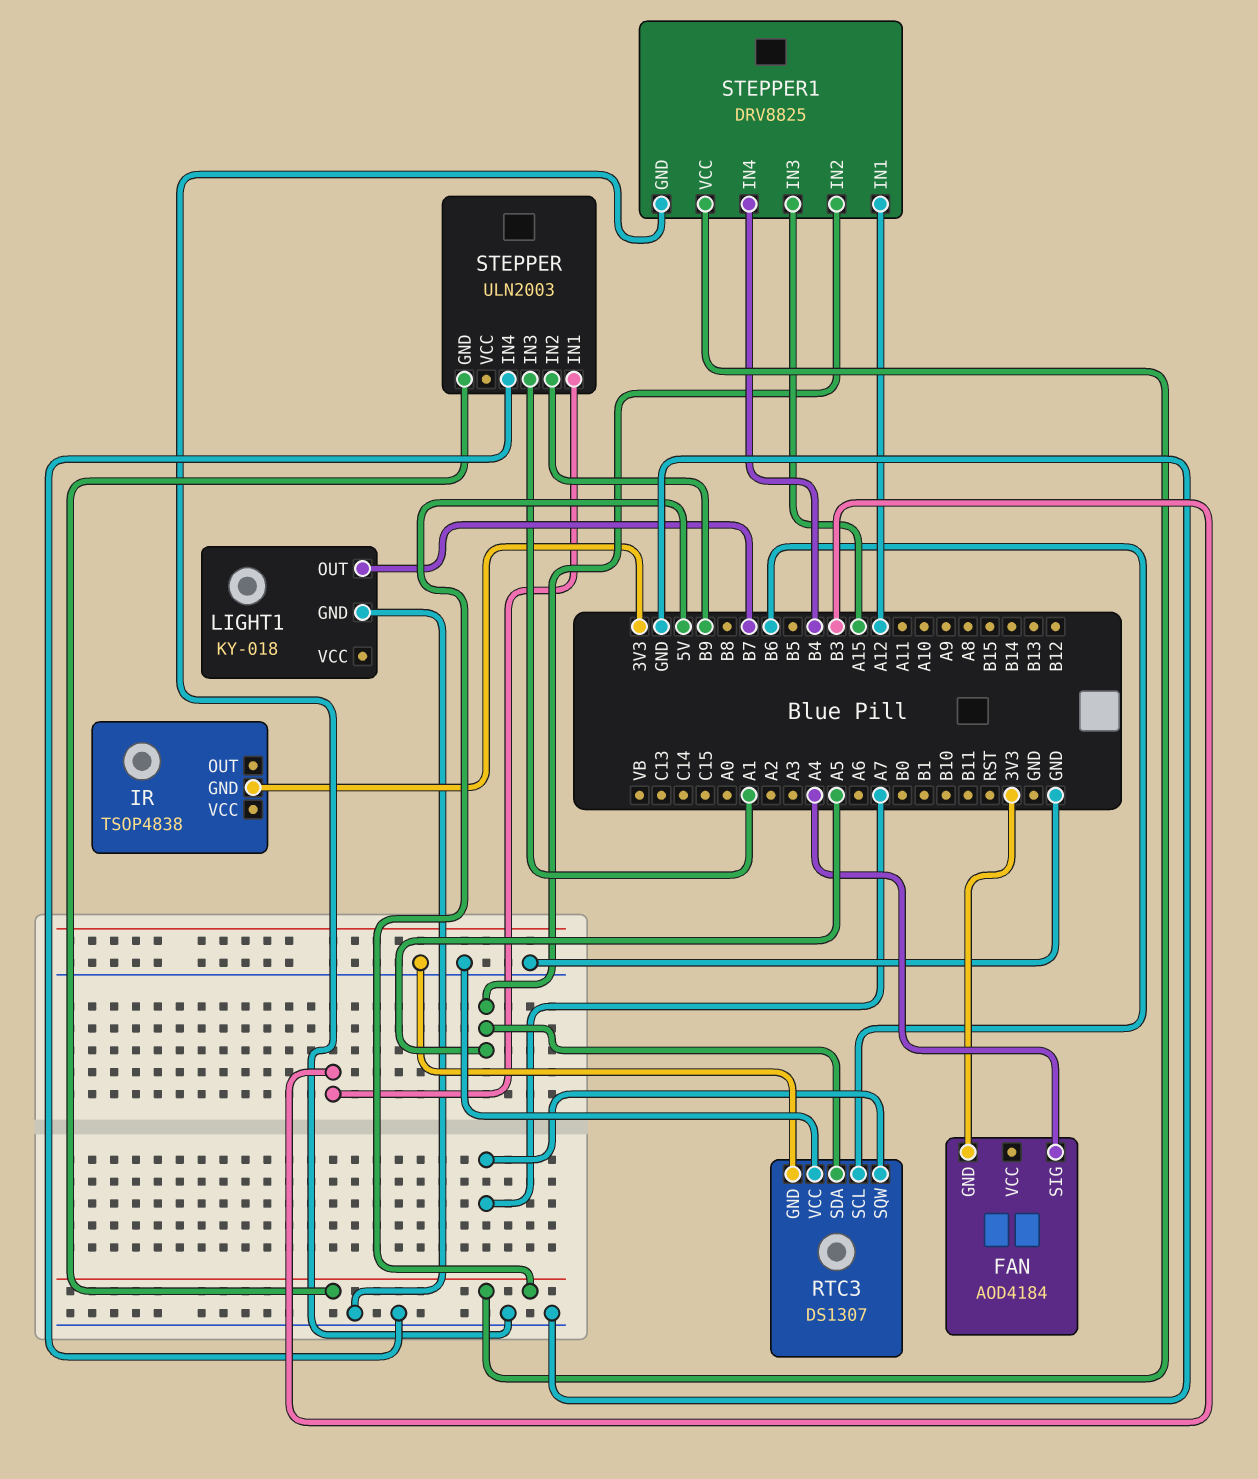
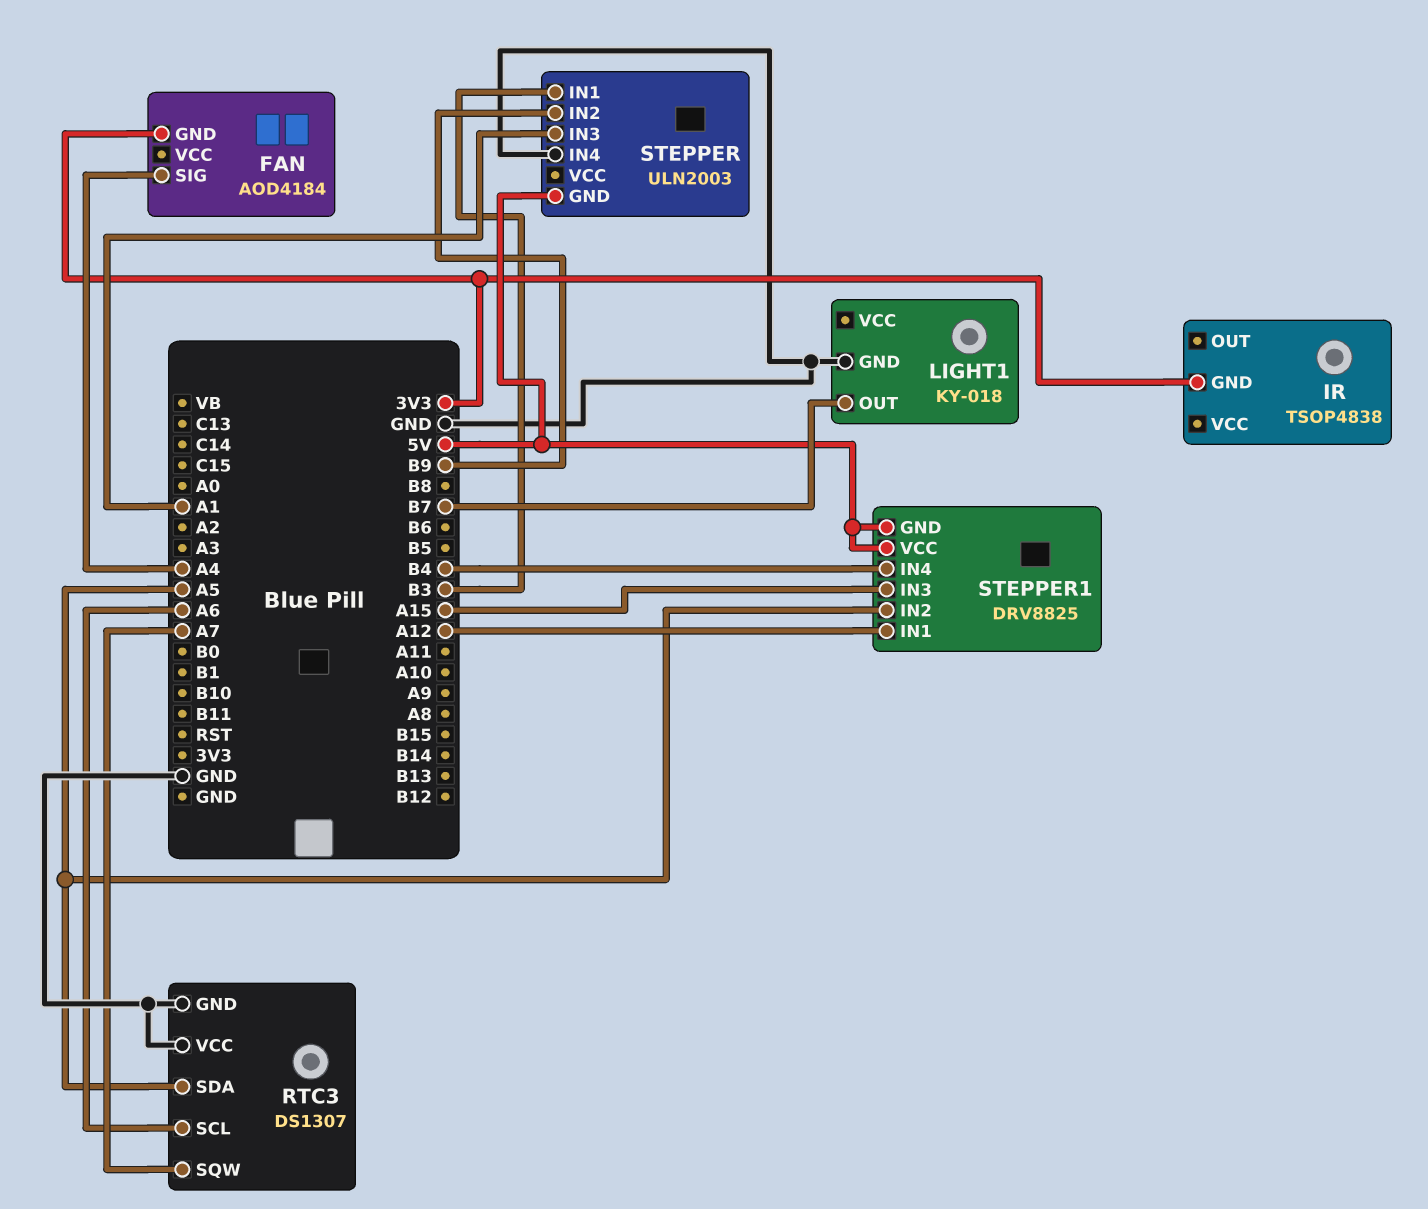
RTC3 pin SCL: B6 -> A6
STEPPER1 pin GND: GND -> 5V

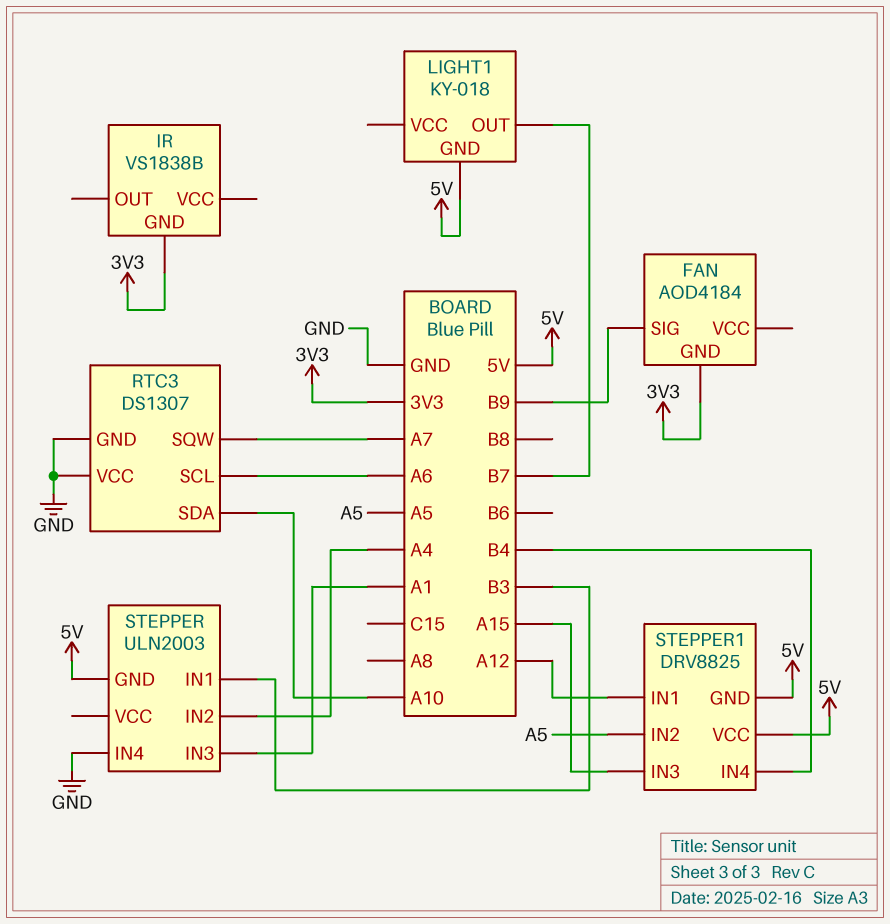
FAN pin SIG: A4 -> B9
IR: TSOP4838 -> VS1838B
LIGHT1 pin GND: GND -> 5V
RTC3 pin SDA: A5 -> A10
STEPPER pin IN2: B9 -> A4

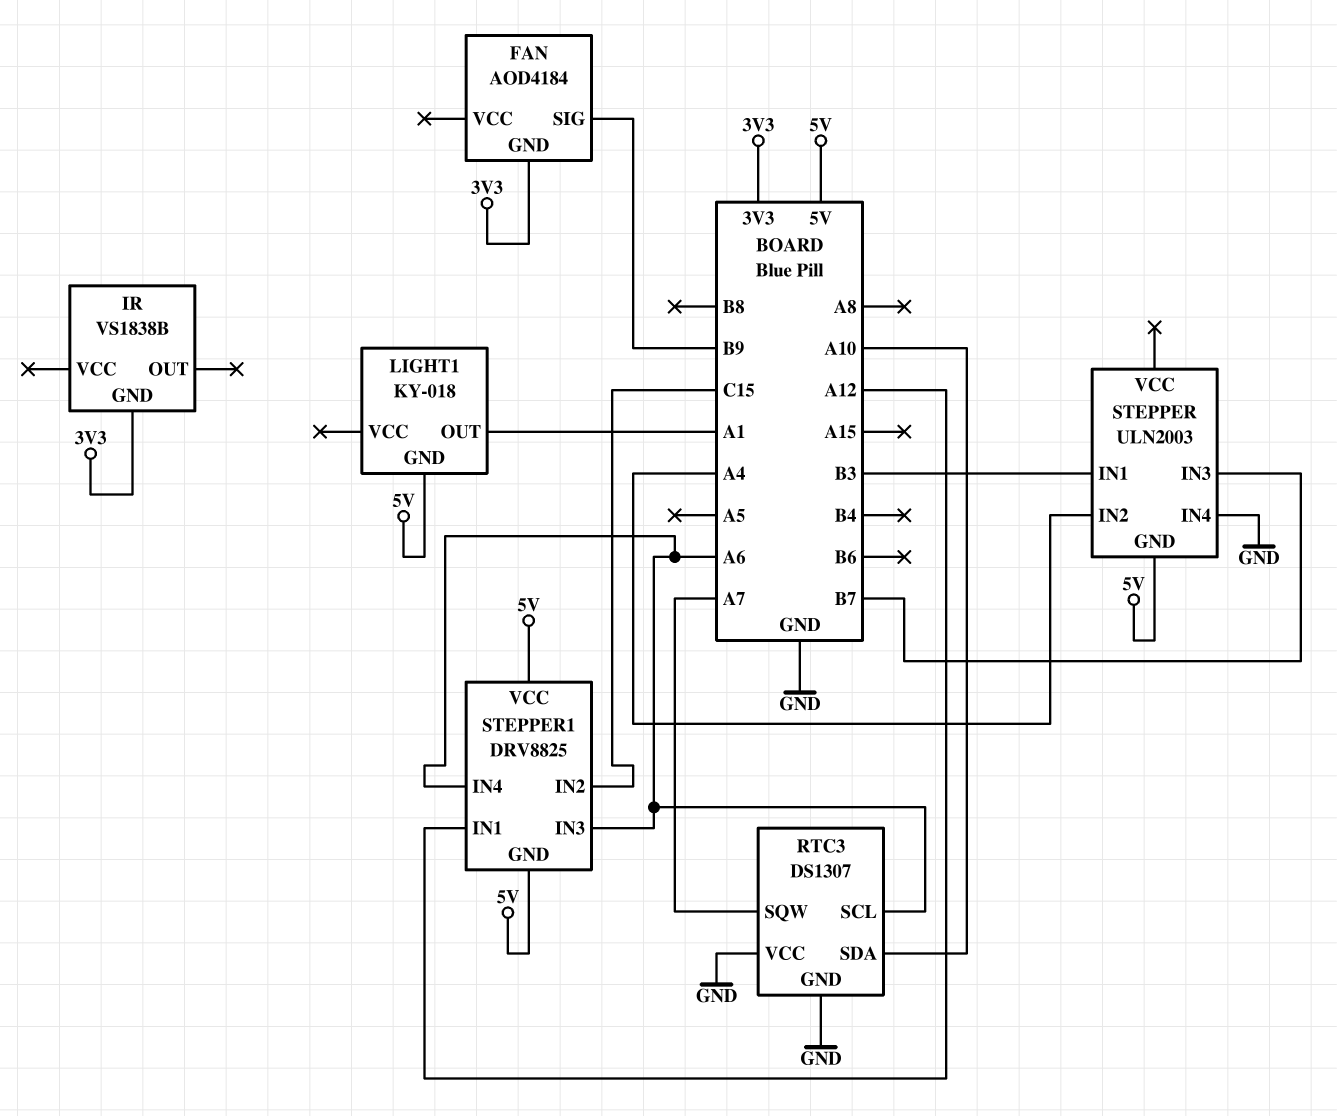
LIGHT1 pin OUT: B7 -> A1
STEPPER pin IN3: A1 -> B7
STEPPER1 pin IN2: A5 -> C15
STEPPER1 pin IN3: A15 -> A6
STEPPER1 pin IN4: B4 -> A6

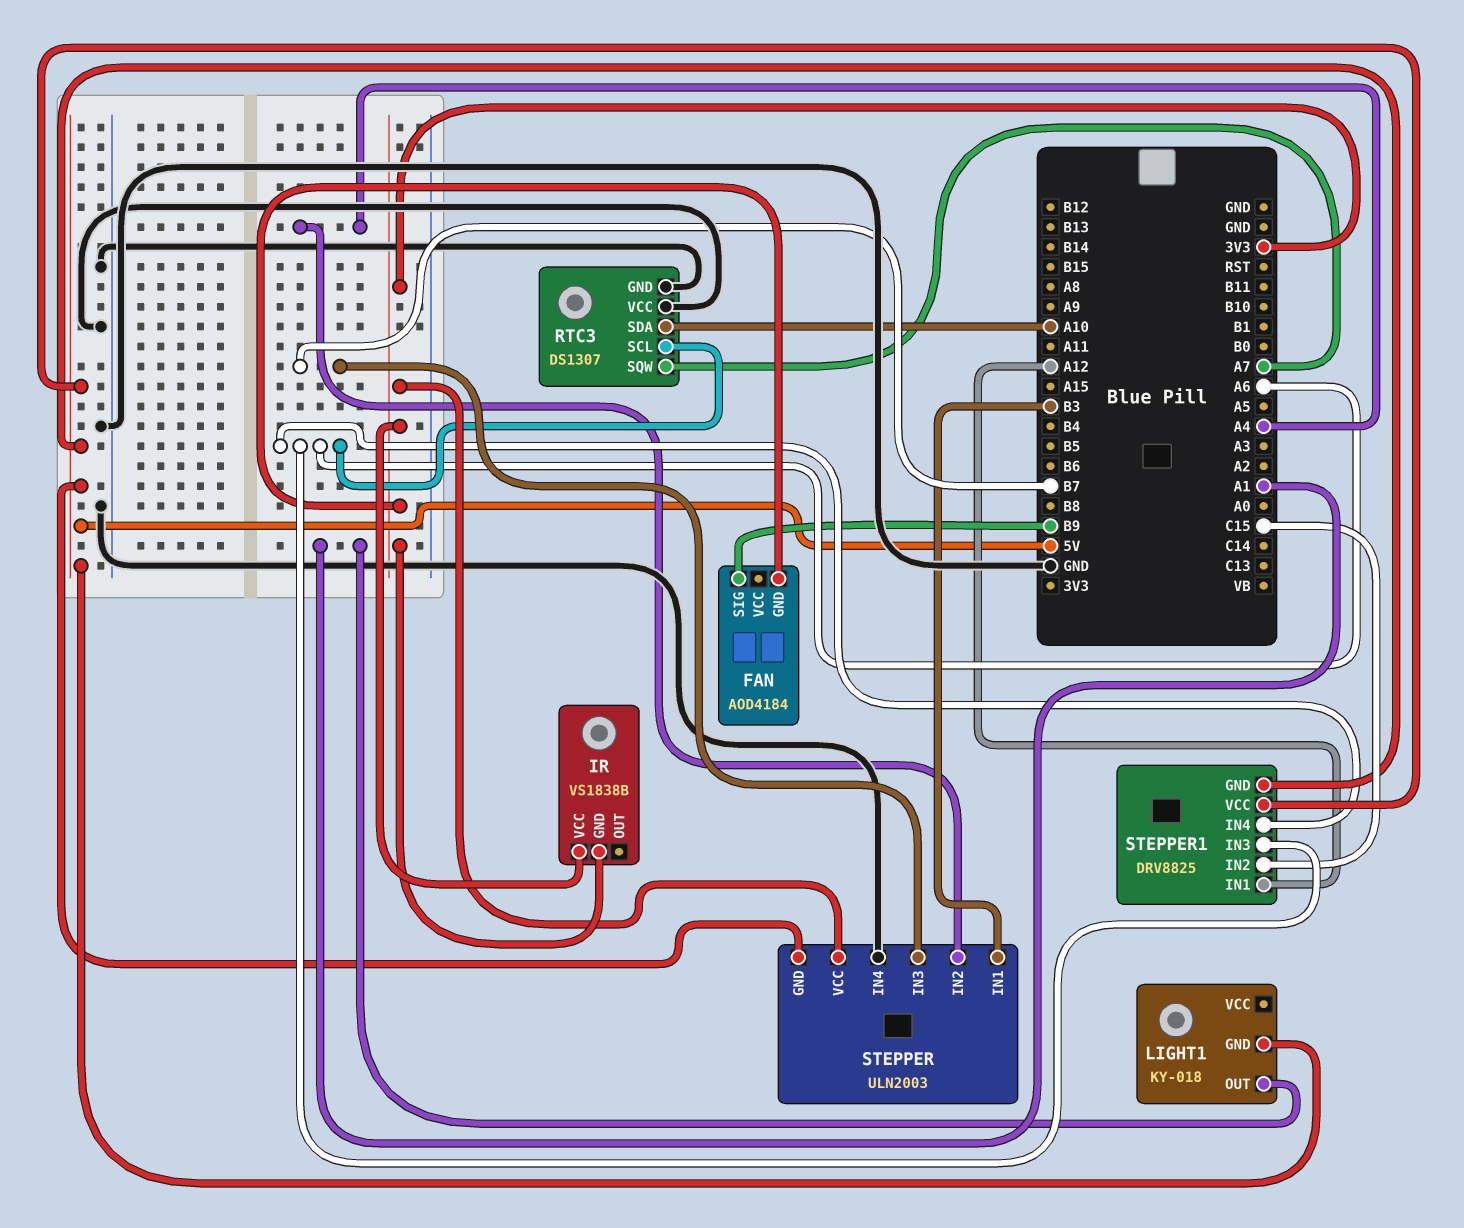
IR pin VCC: none -> 3V3
STEPPER pin VCC: none -> 3V3

